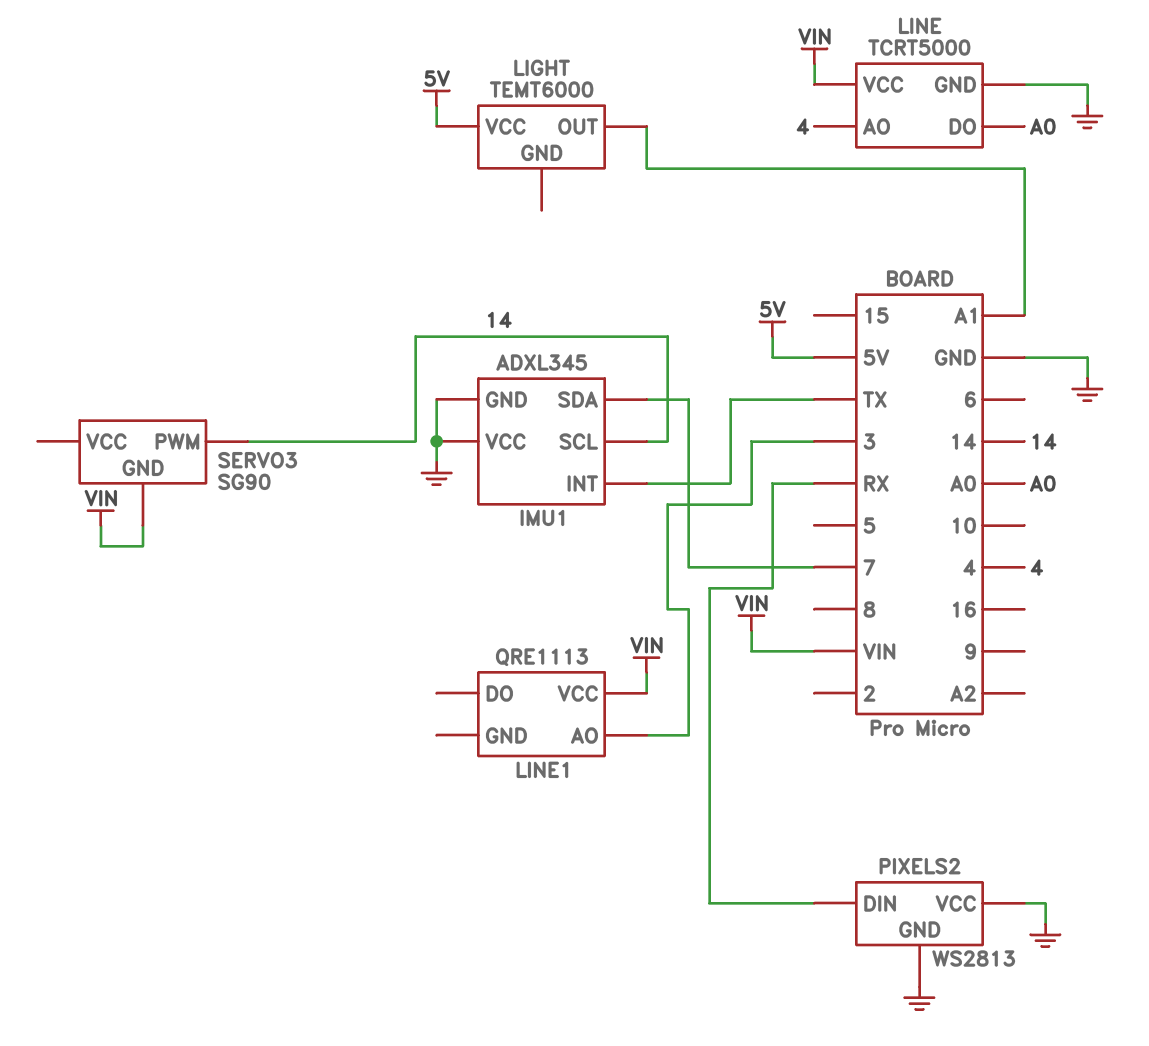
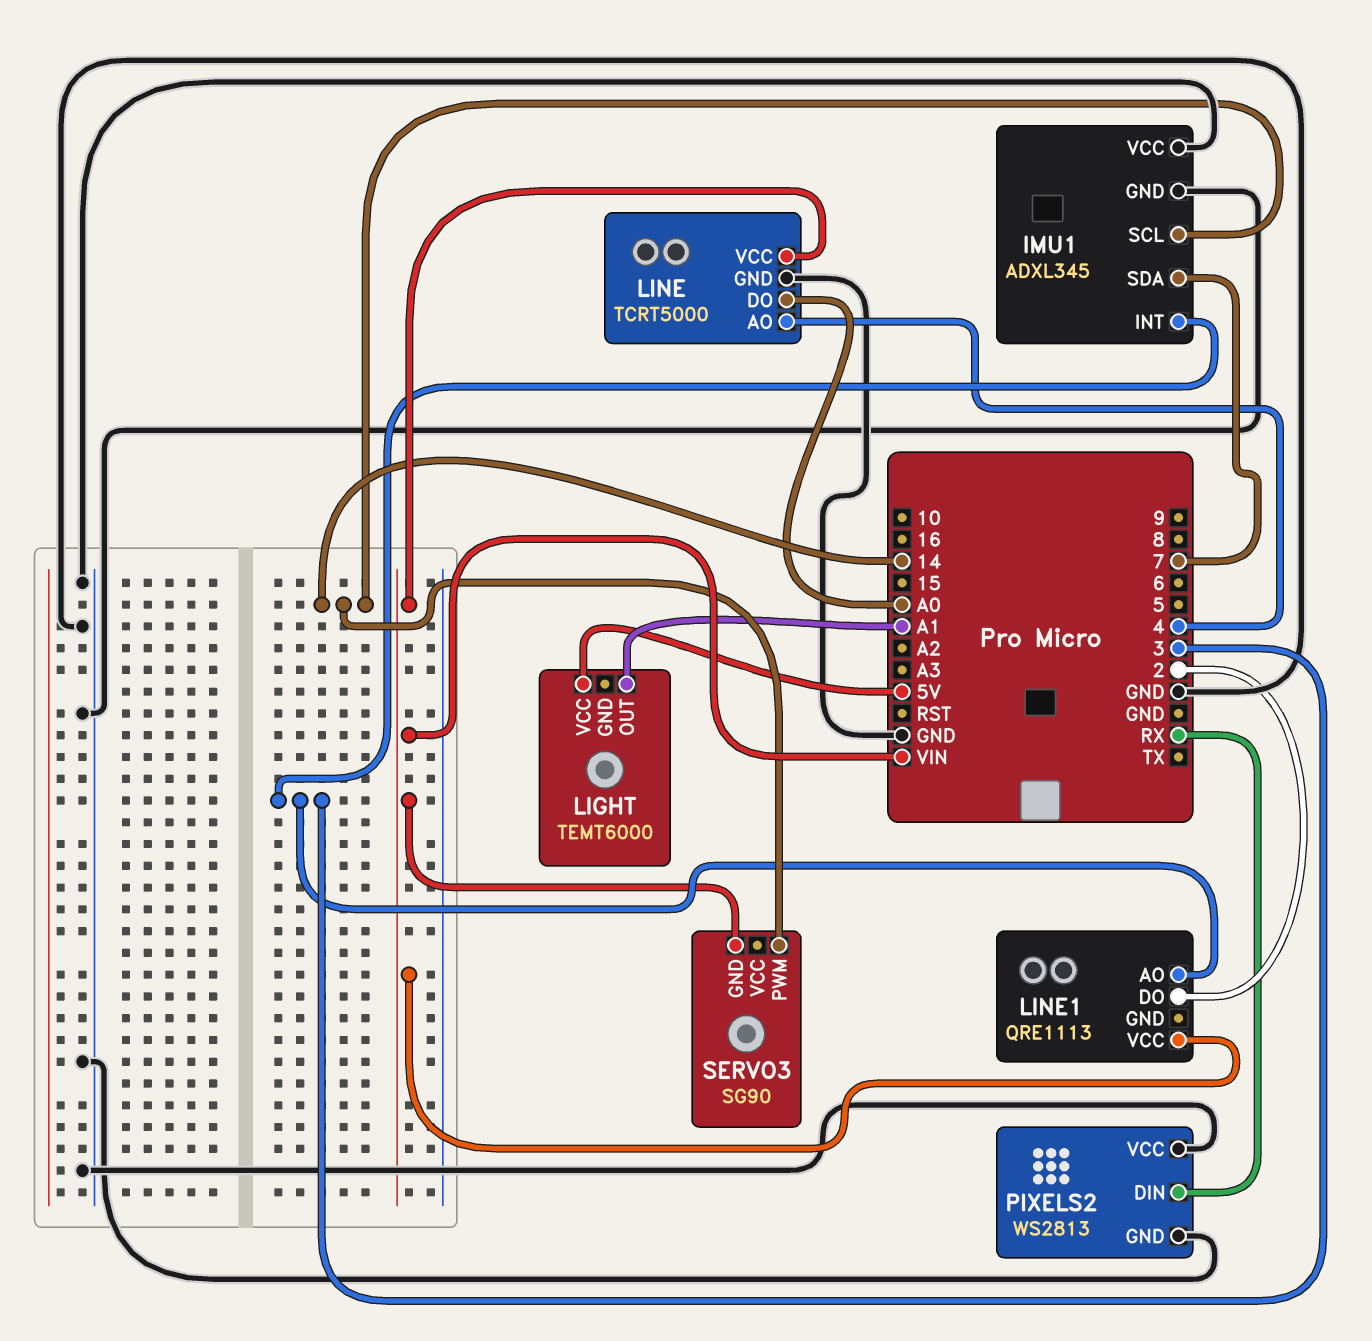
IMU1 pin INT: TX -> 3
LINE1 pin DO: none -> 2

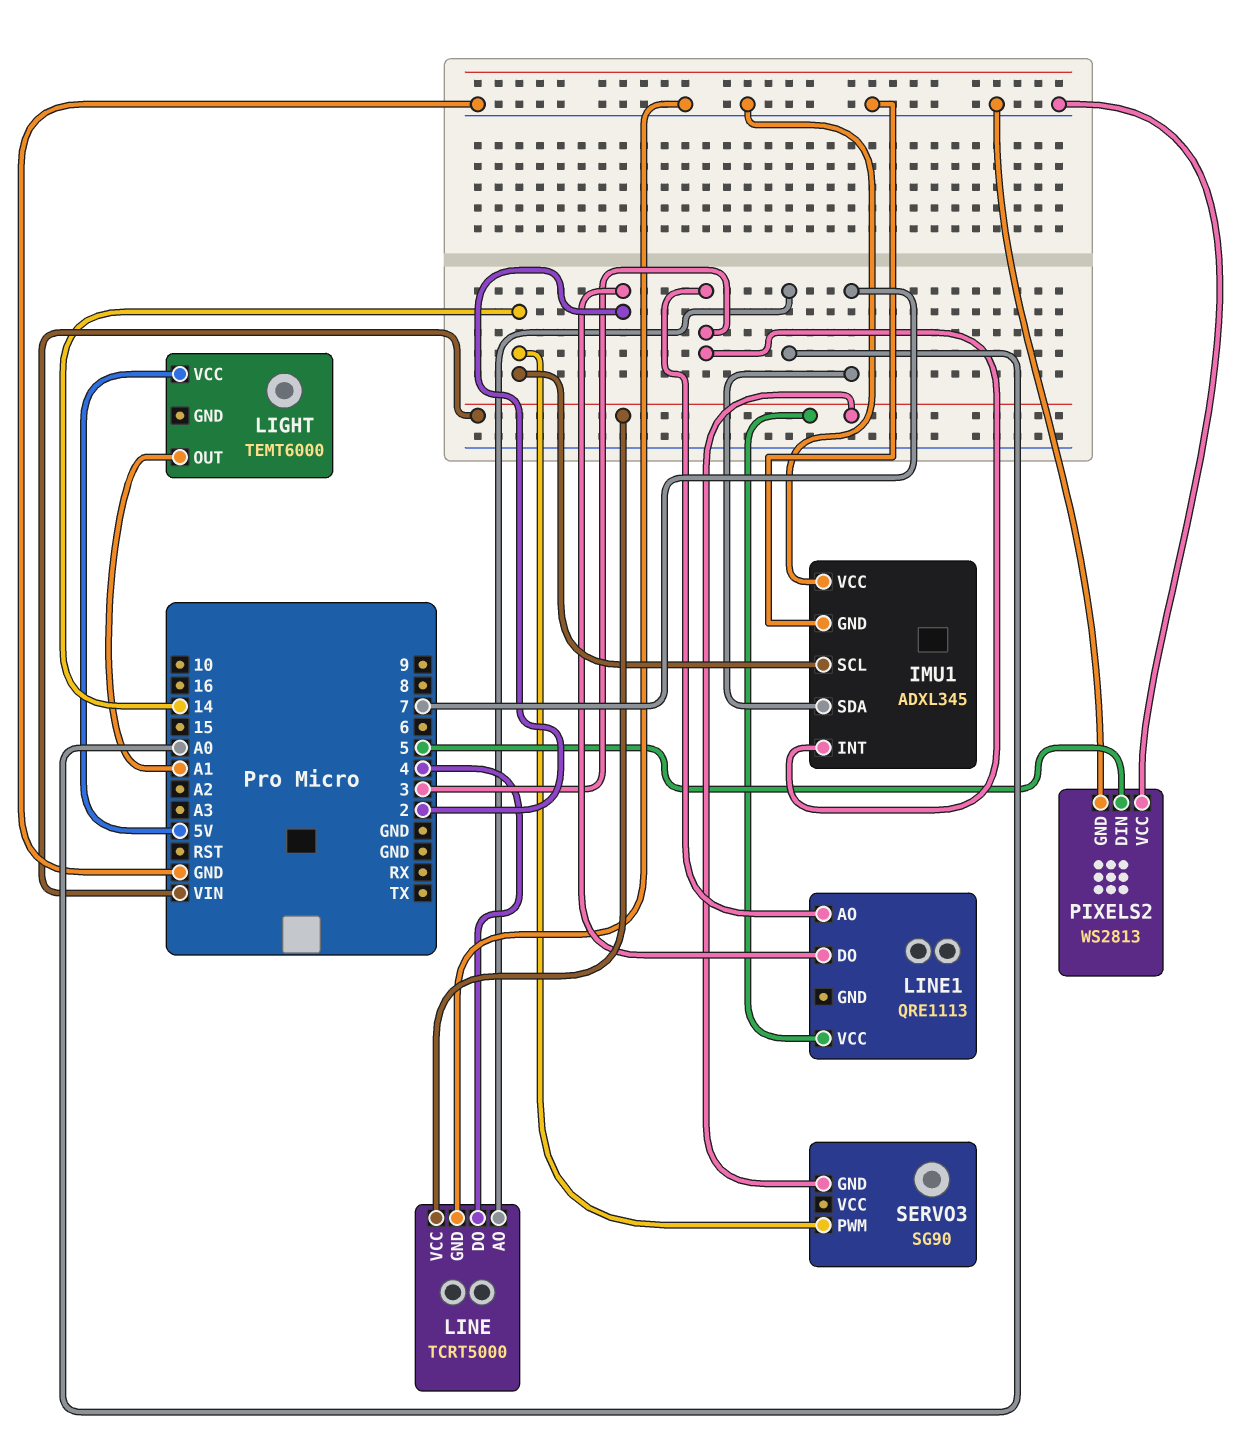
LINE pin AO: 4 -> A0
LINE pin DO: A0 -> 4
PIXELS2 pin DIN: RX -> 5

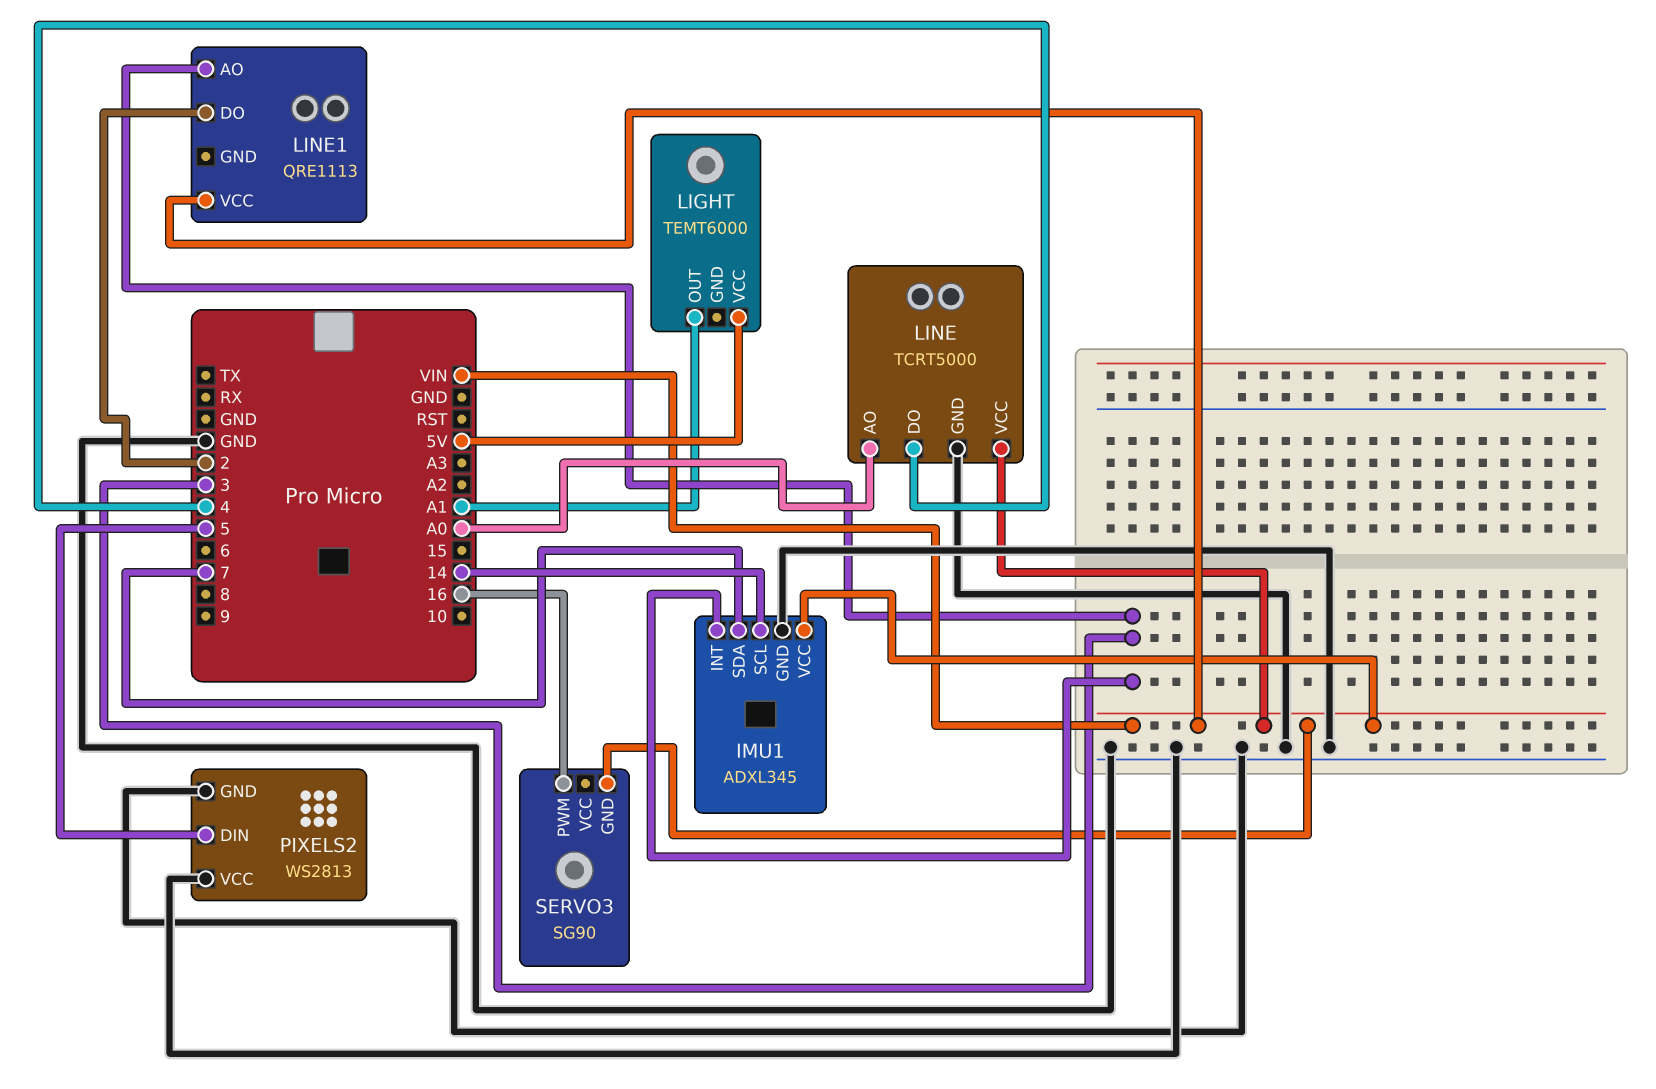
IMU1 pin VCC: GND -> VIN
SERVO3 pin PWM: 14 -> 16

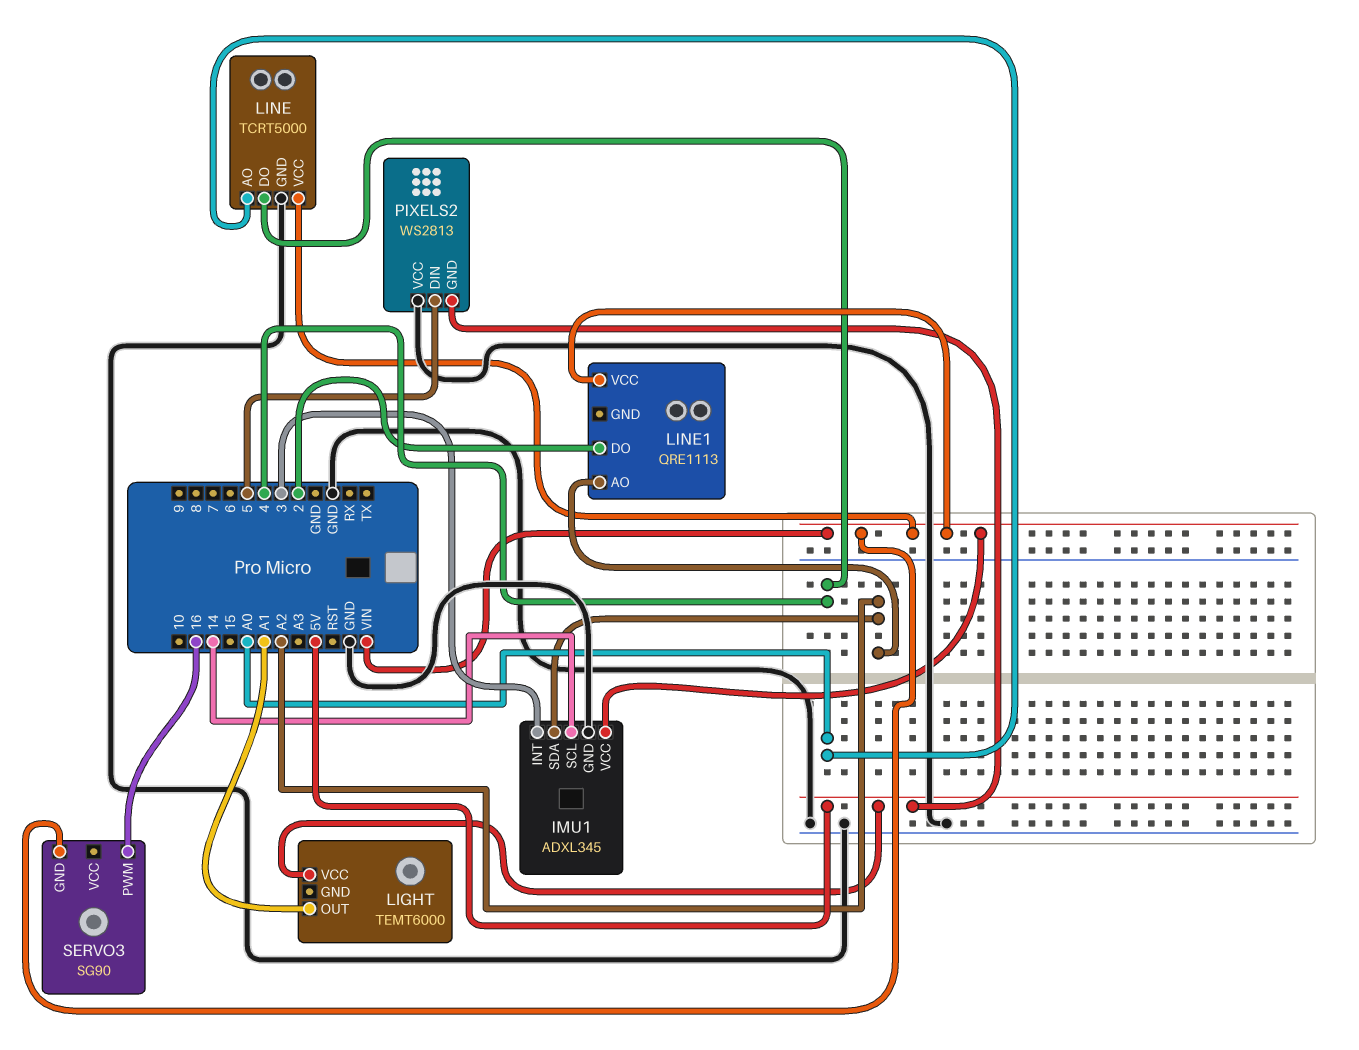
IMU1 pin SDA: 7 -> A2
LINE1 pin AO: 3 -> A2
PIXELS2 pin GND: GND -> 5V

